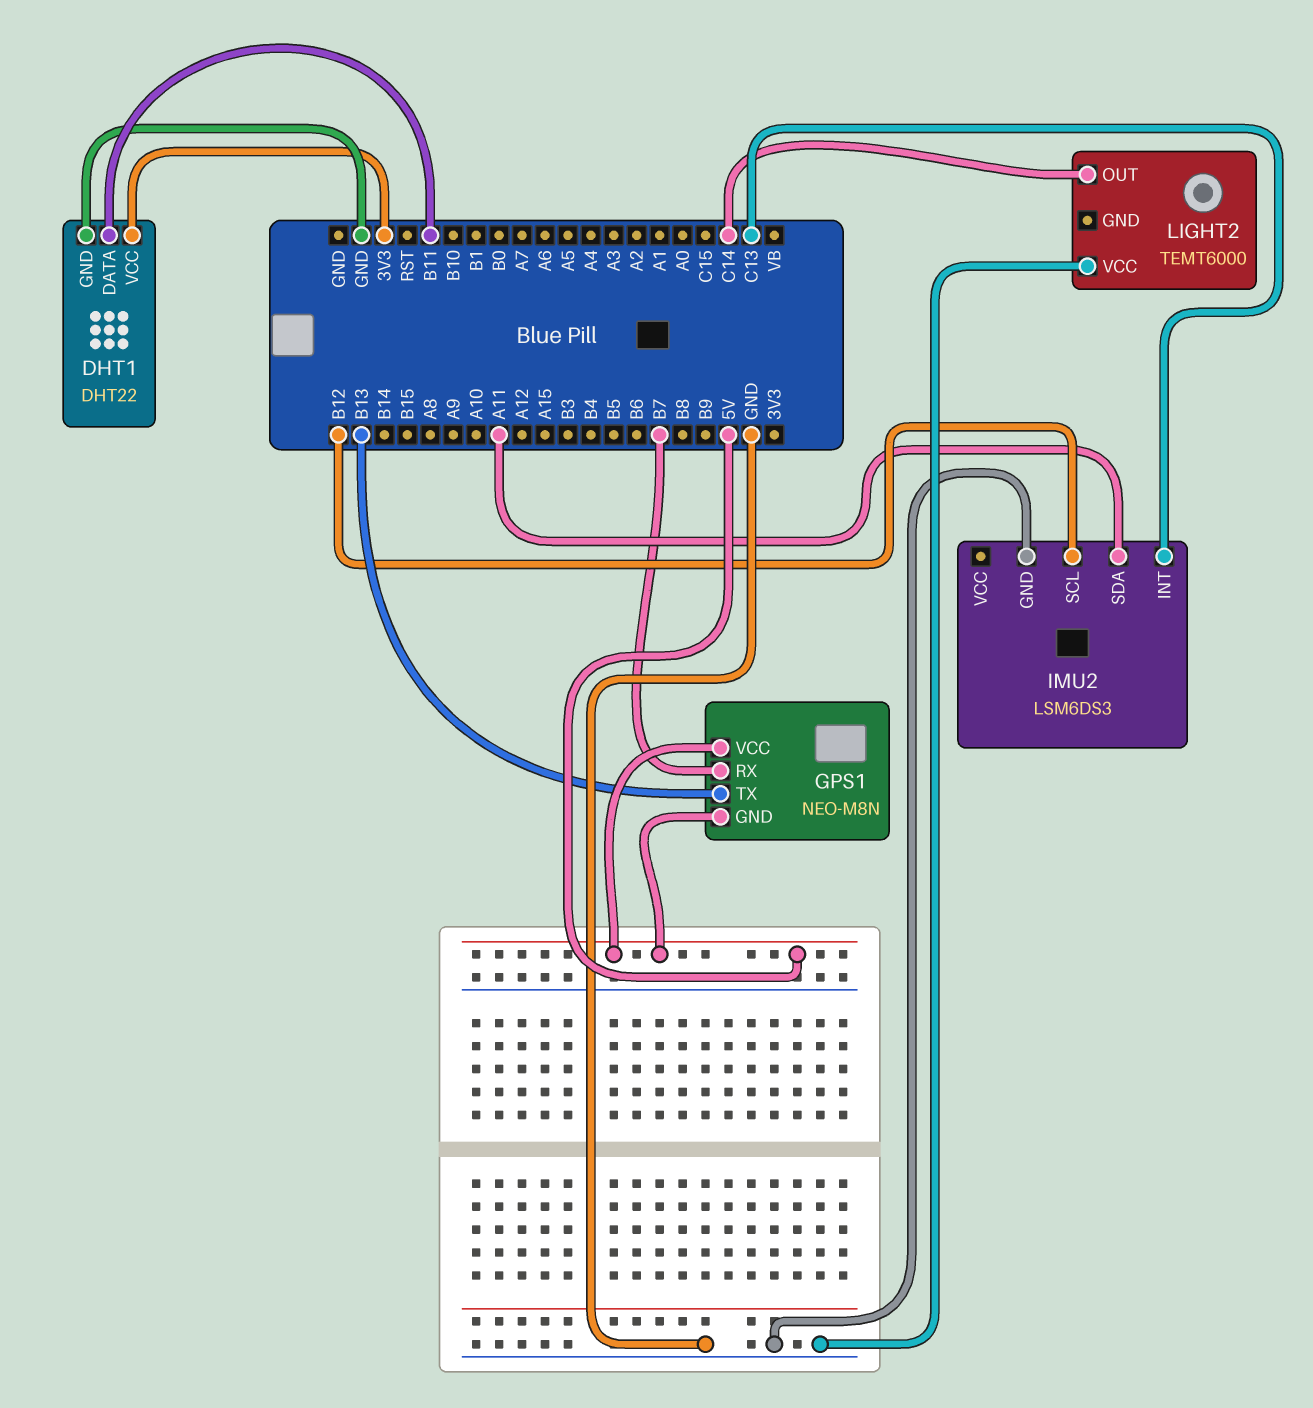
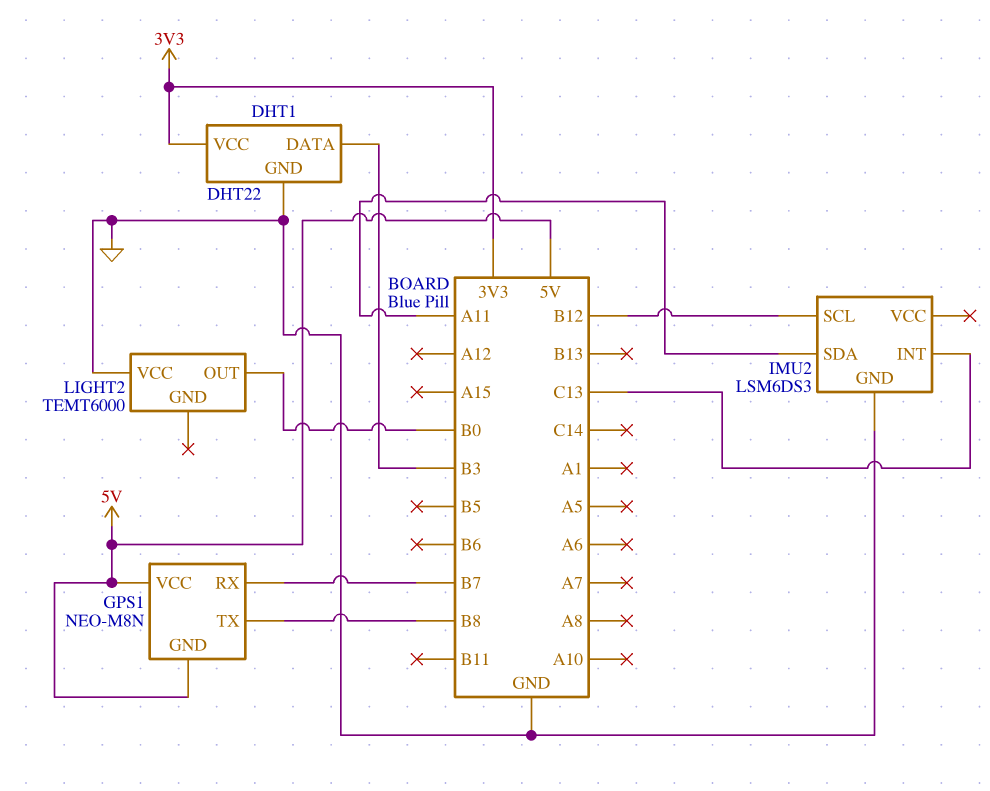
DHT1 pin DATA: B11 -> B3
GPS1 pin TX: B13 -> B8
LIGHT2 pin OUT: C14 -> B0

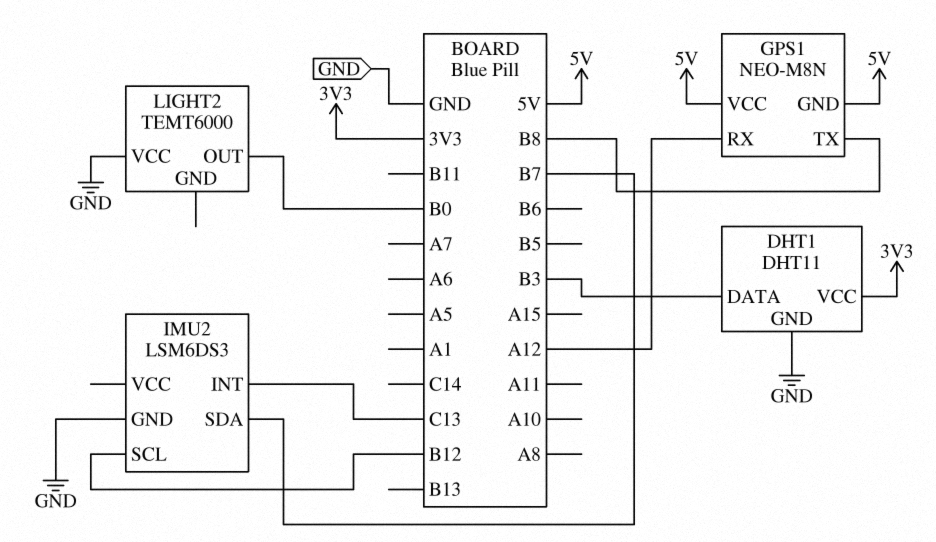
DHT1: DHT22 -> DHT11
GPS1 pin RX: B7 -> A12
IMU2 pin SDA: A11 -> B7

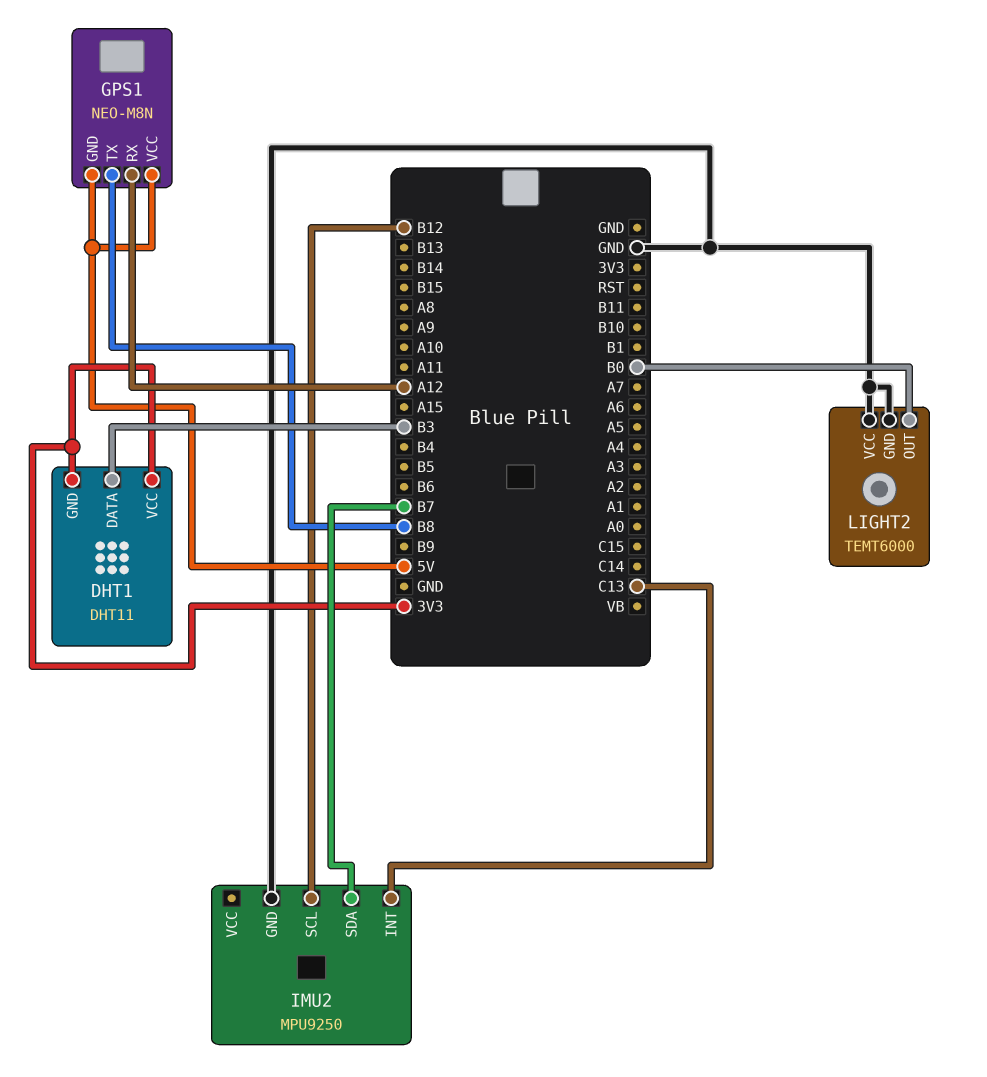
DHT1 pin GND: GND -> 3V3
IMU2: LSM6DS3 -> MPU9250
LIGHT2 pin GND: none -> GND

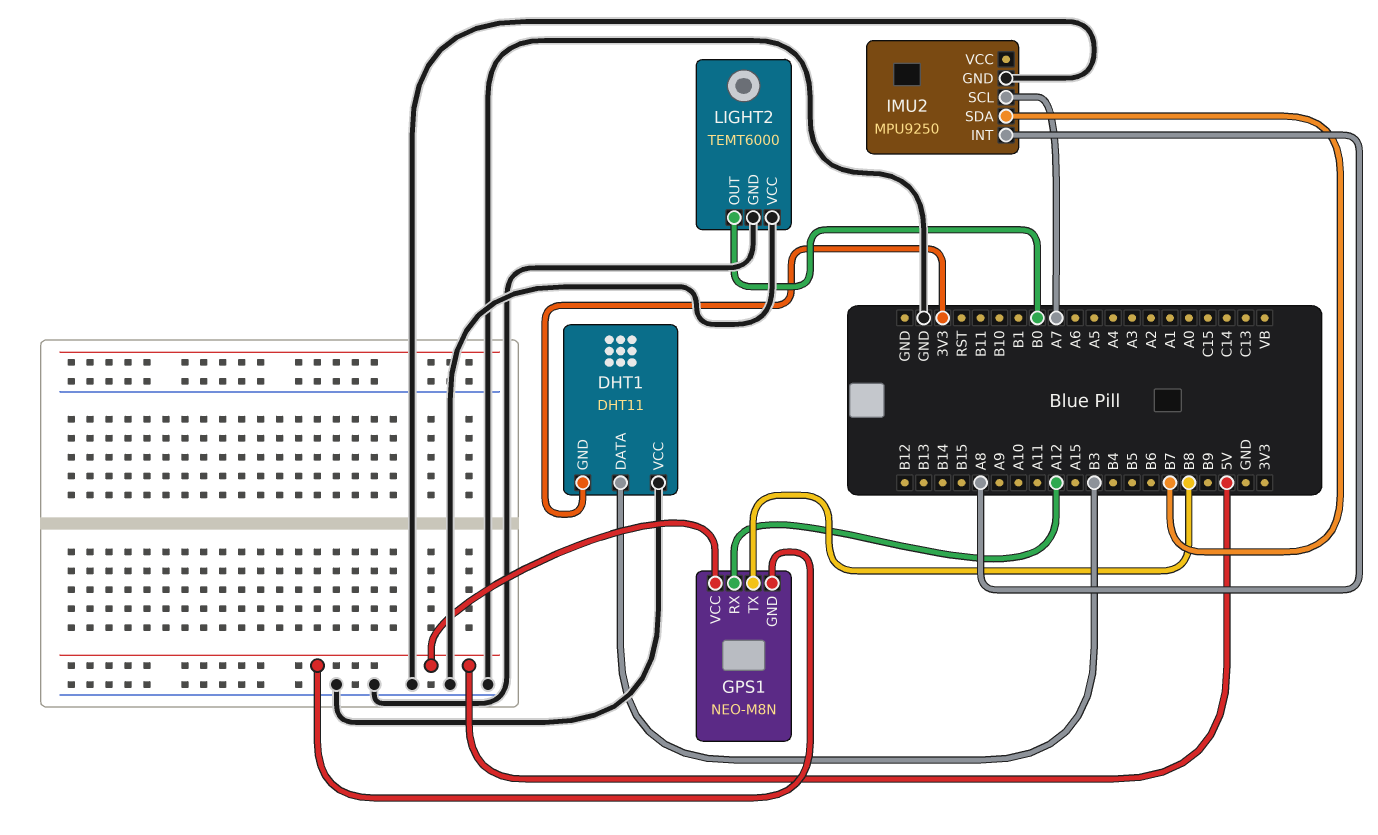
DHT1 pin VCC: 3V3 -> GND
IMU2 pin INT: C13 -> A8
IMU2 pin SCL: B12 -> A7

